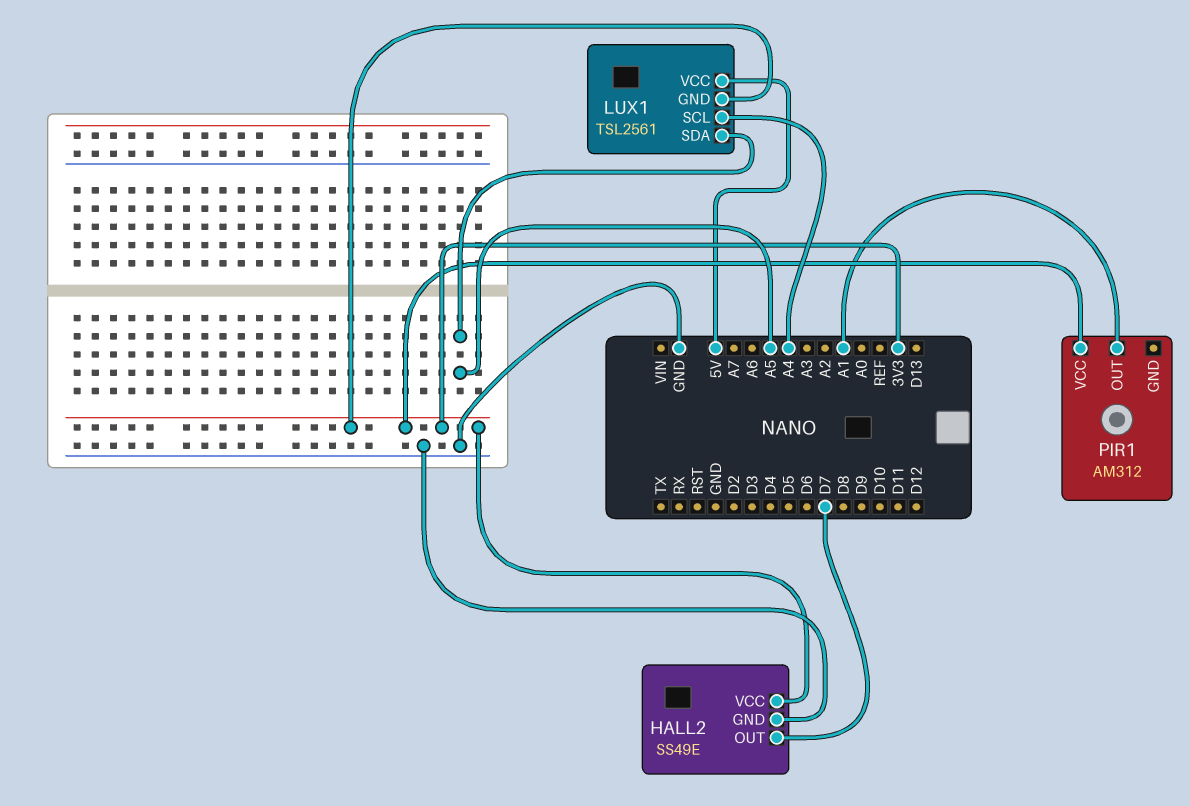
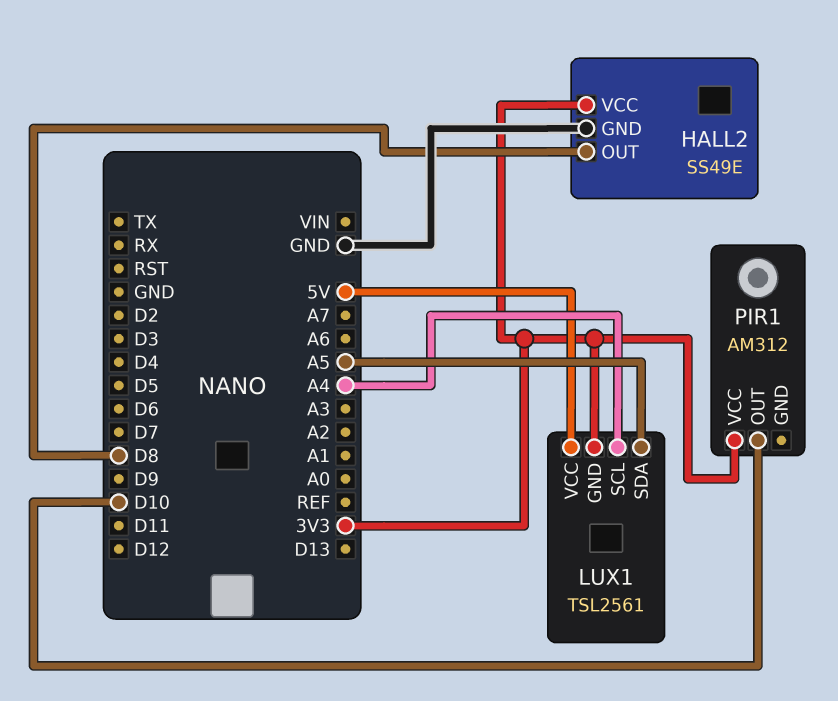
HALL2 pin OUT: D7 -> D8
PIR1 pin OUT: A1 -> D10

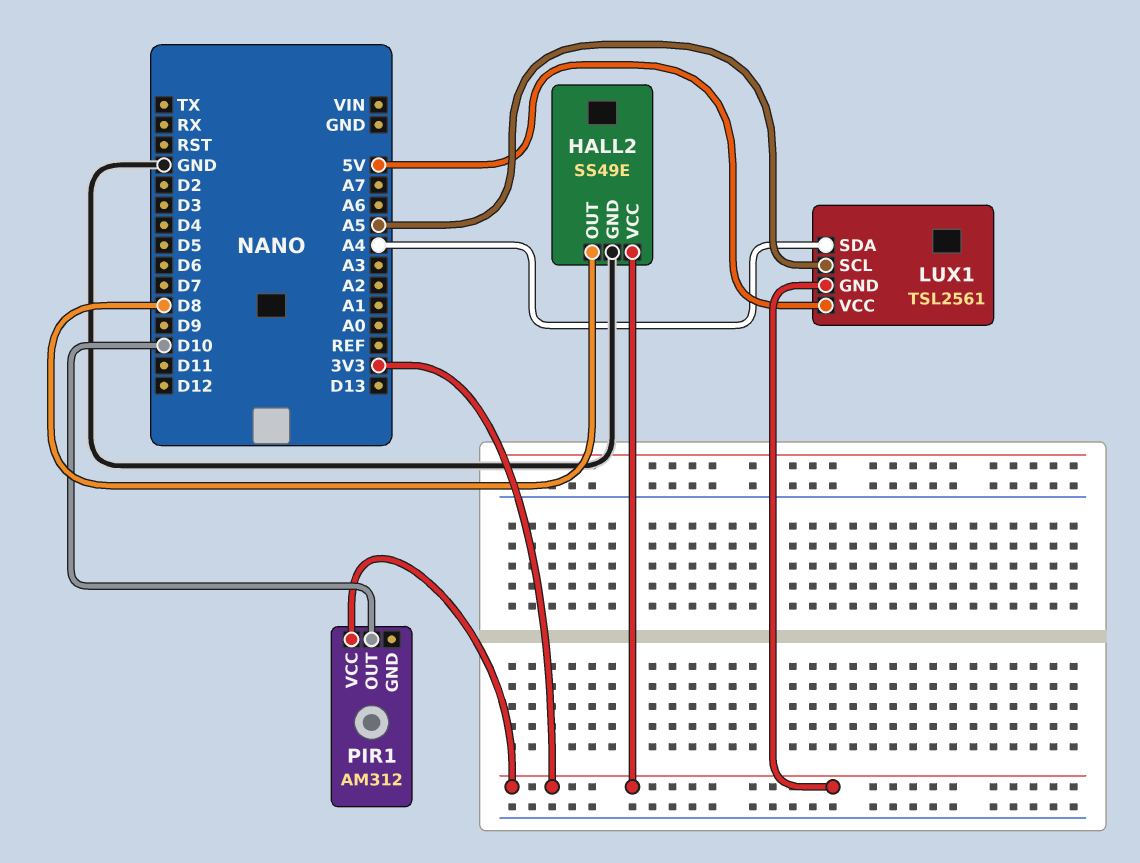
LUX1 pin SCL: A4 -> A5
LUX1 pin SDA: A5 -> A4

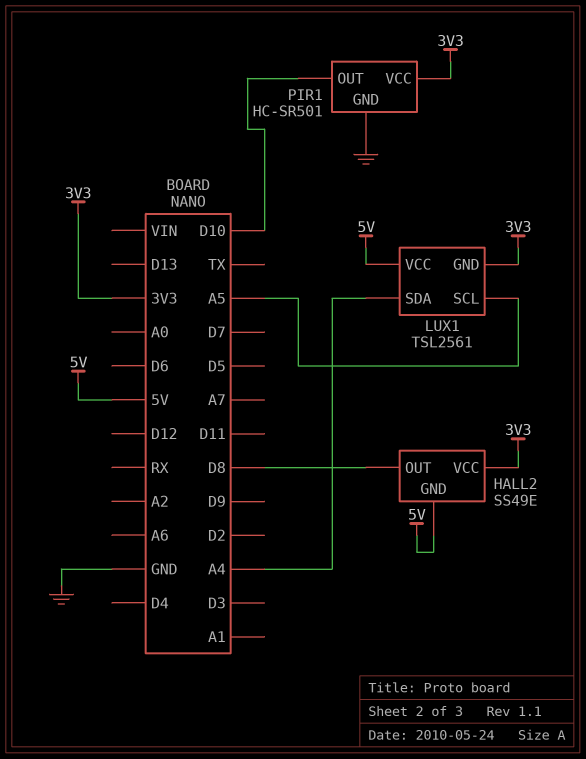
HALL2 pin GND: GND -> 5V
PIR1: AM312 -> HC-SR501
PIR1 pin GND: none -> GND

